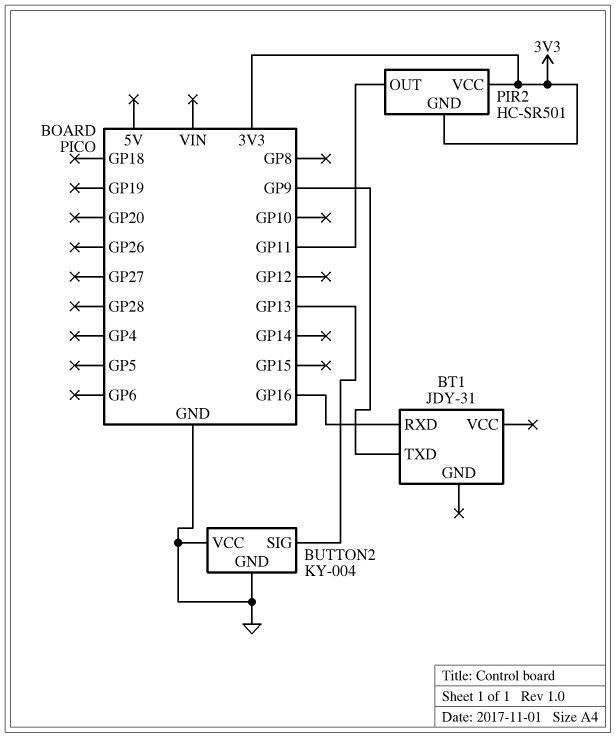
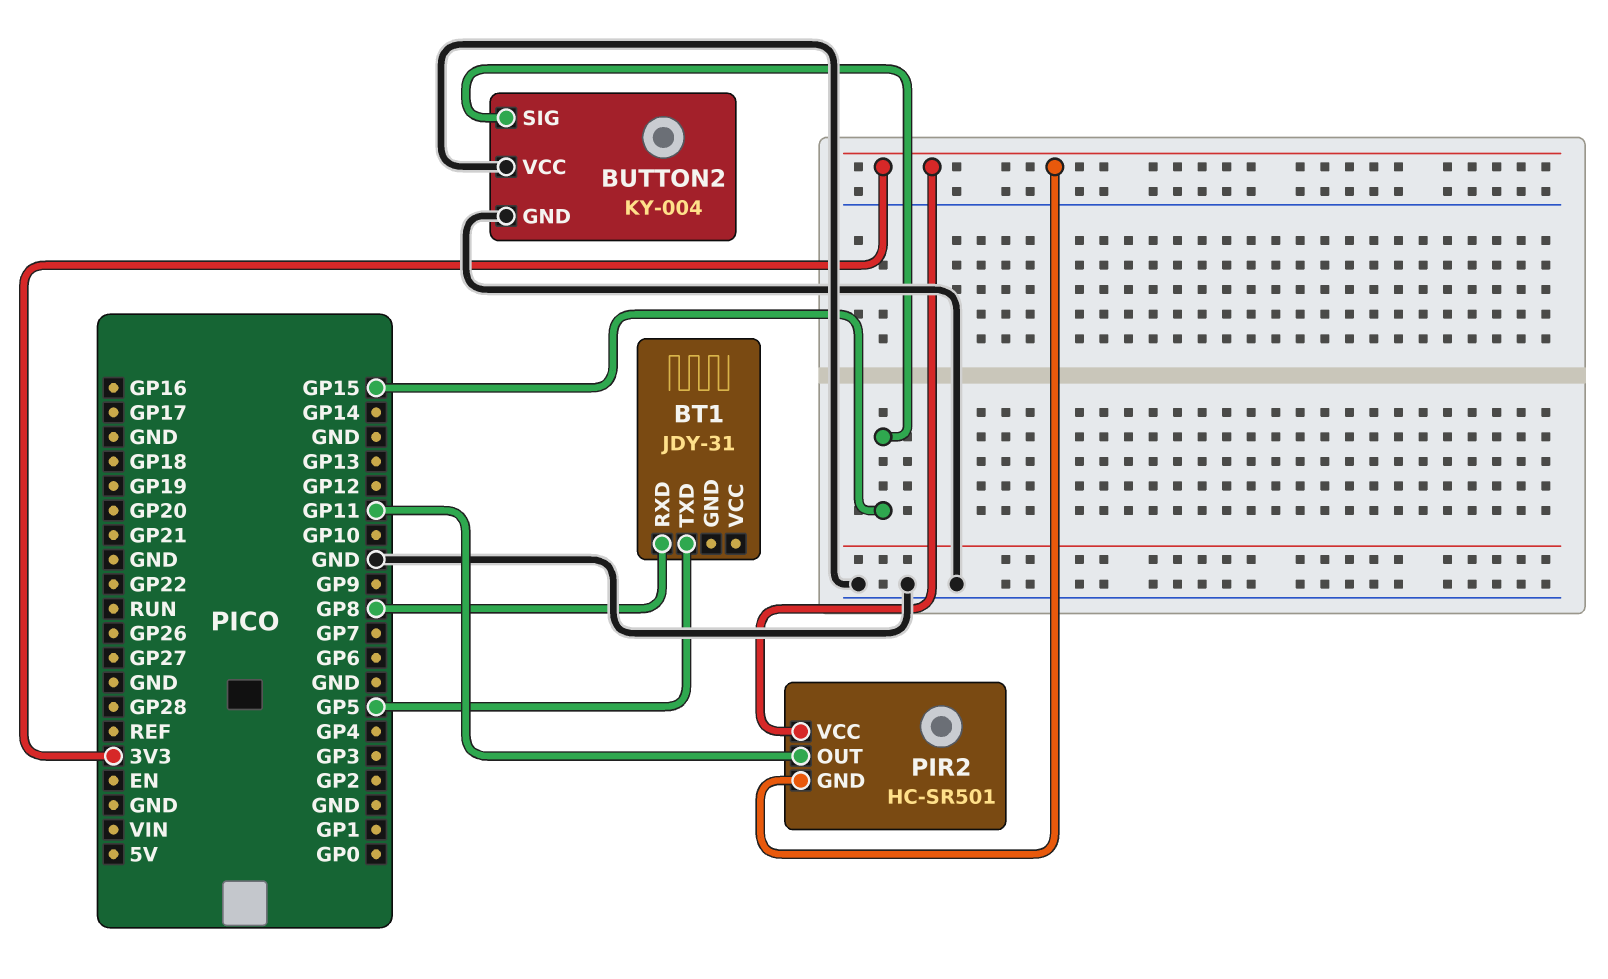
BT1 pin RXD: GP16 -> GP8
BT1 pin TXD: GP9 -> GP5
BUTTON2 pin SIG: GP13 -> GP15

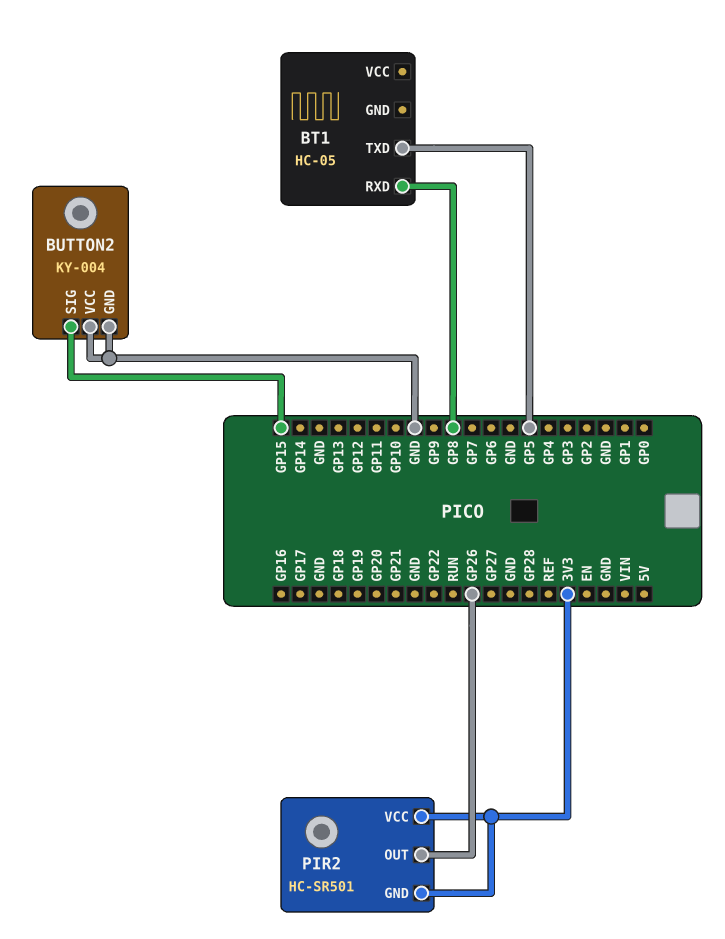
BT1: JDY-31 -> HC-05
PIR2 pin OUT: GP11 -> GP26

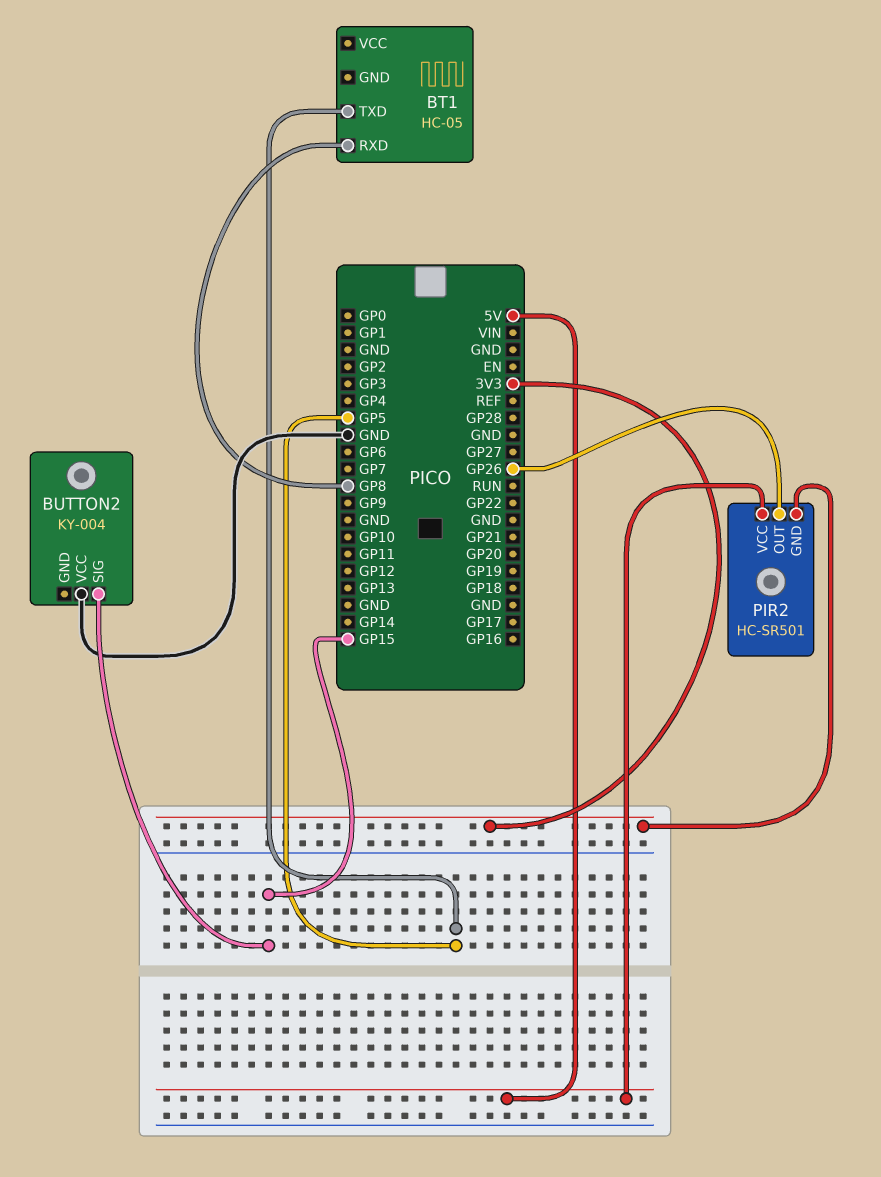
BUTTON2 pin GND: GND -> none
PIR2 pin VCC: 3V3 -> 5V

